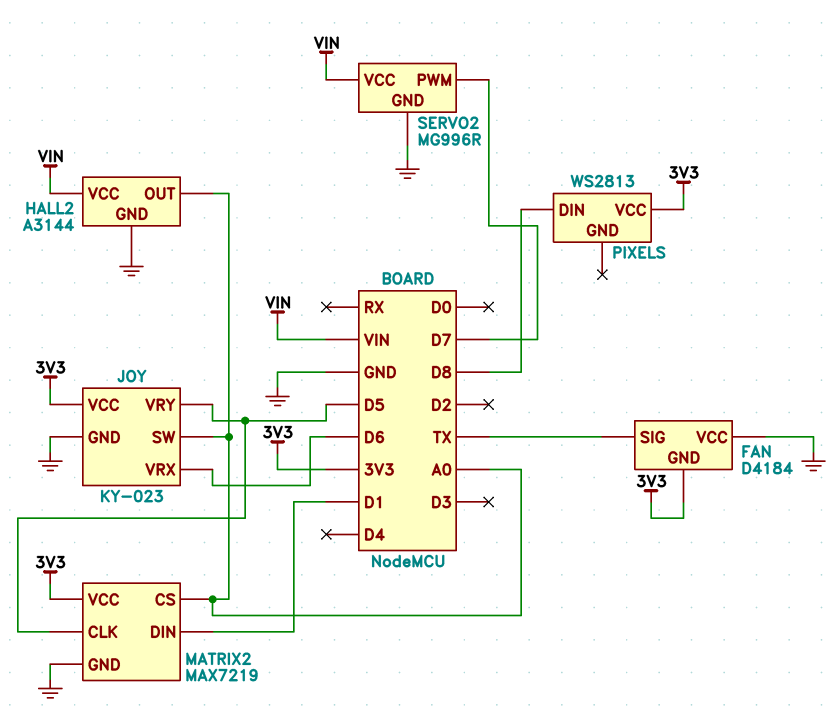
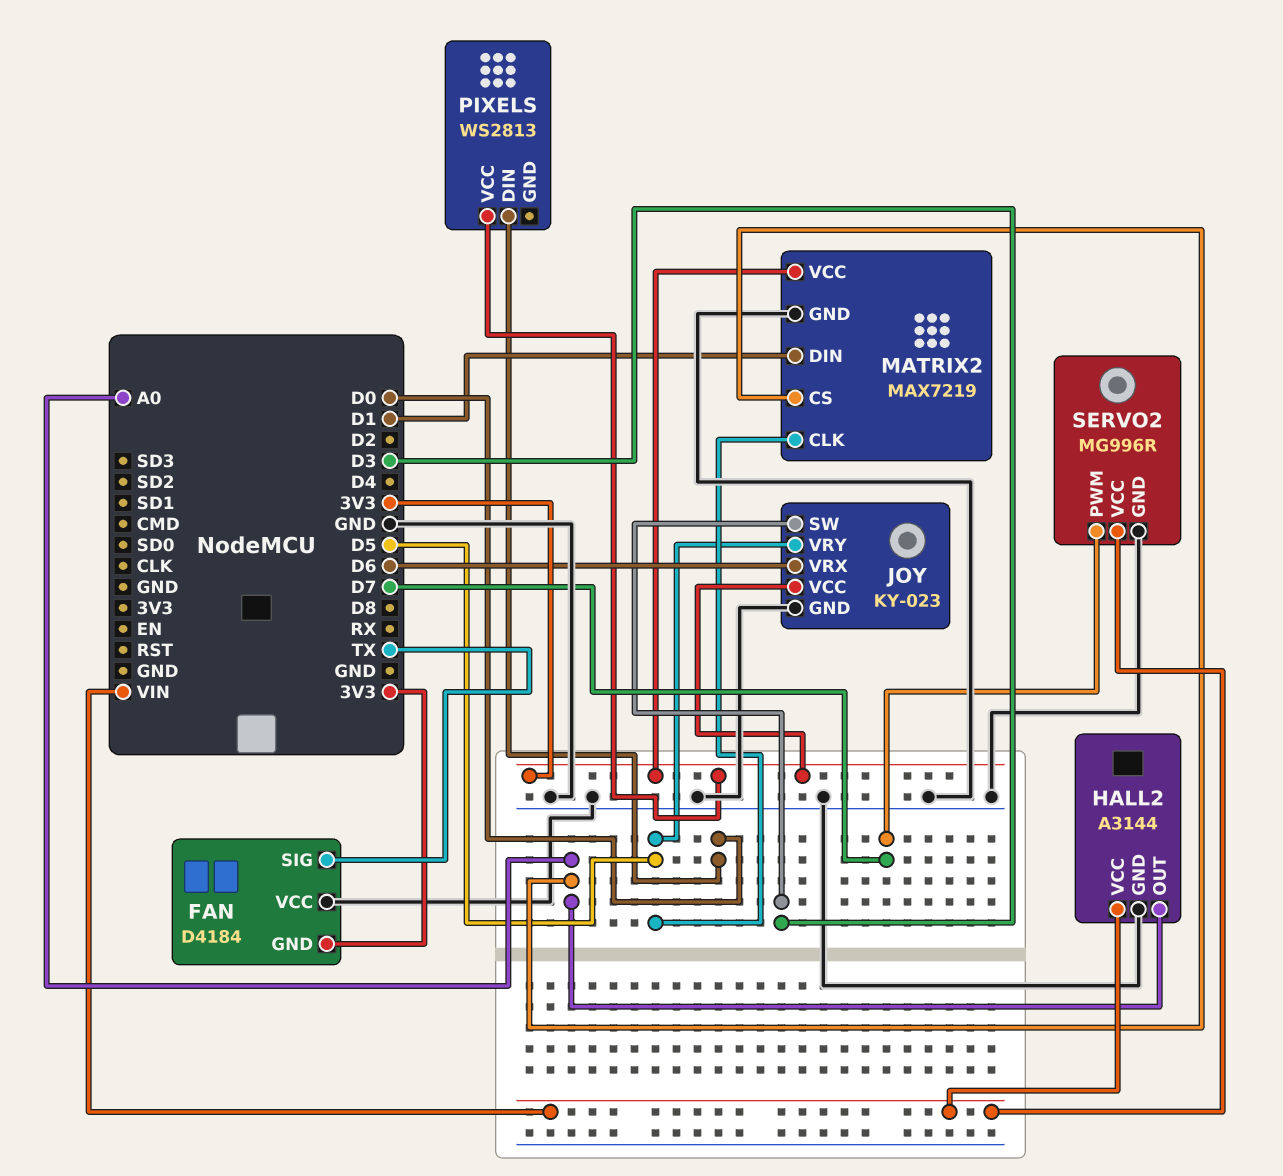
JOY pin SW: A0 -> D3
PIXELS pin DIN: D8 -> D0

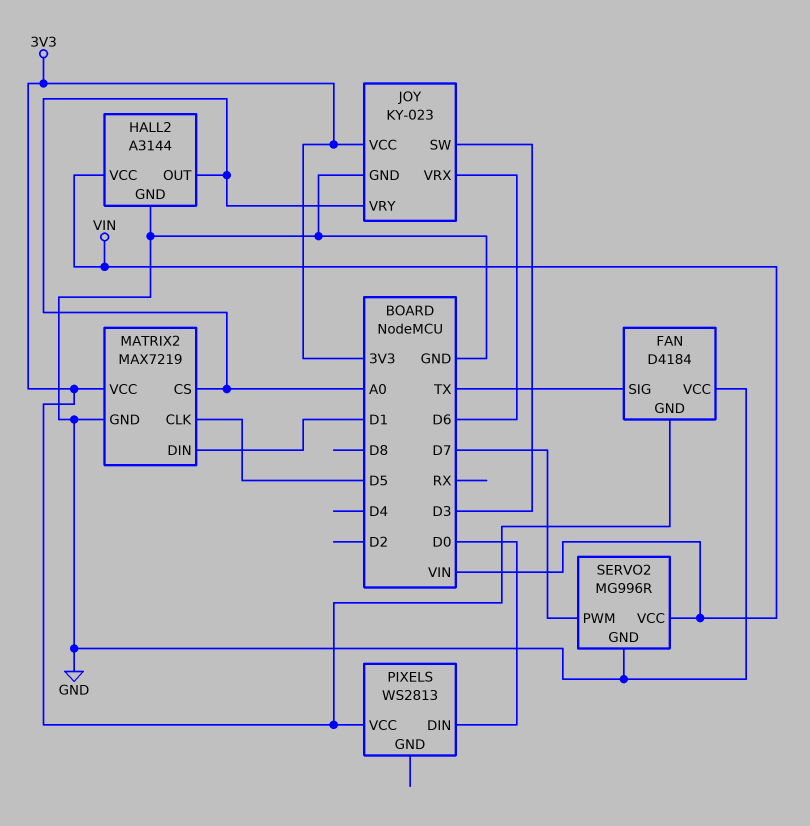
JOY pin VRY: D5 -> A0

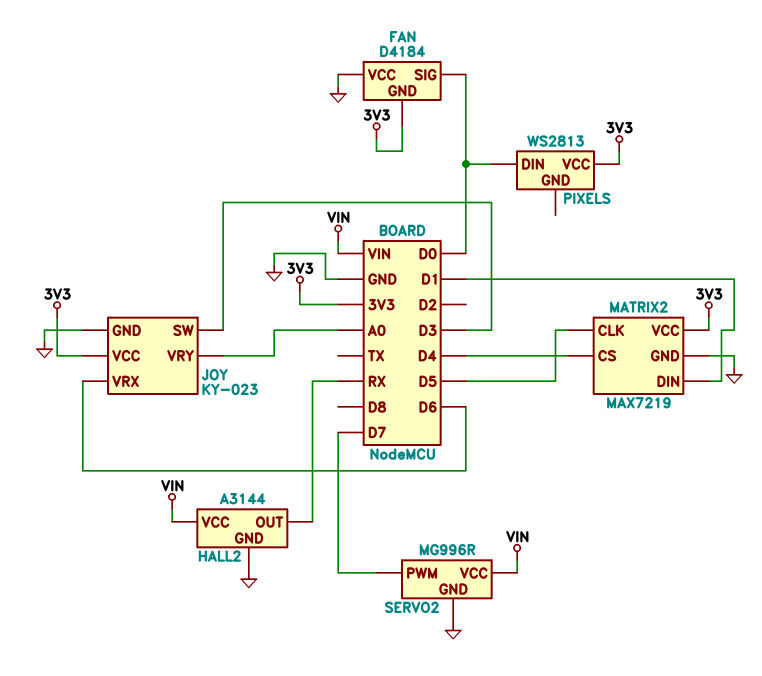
FAN pin SIG: TX -> D0
HALL2 pin OUT: A0 -> RX
MATRIX2 pin CS: A0 -> D4

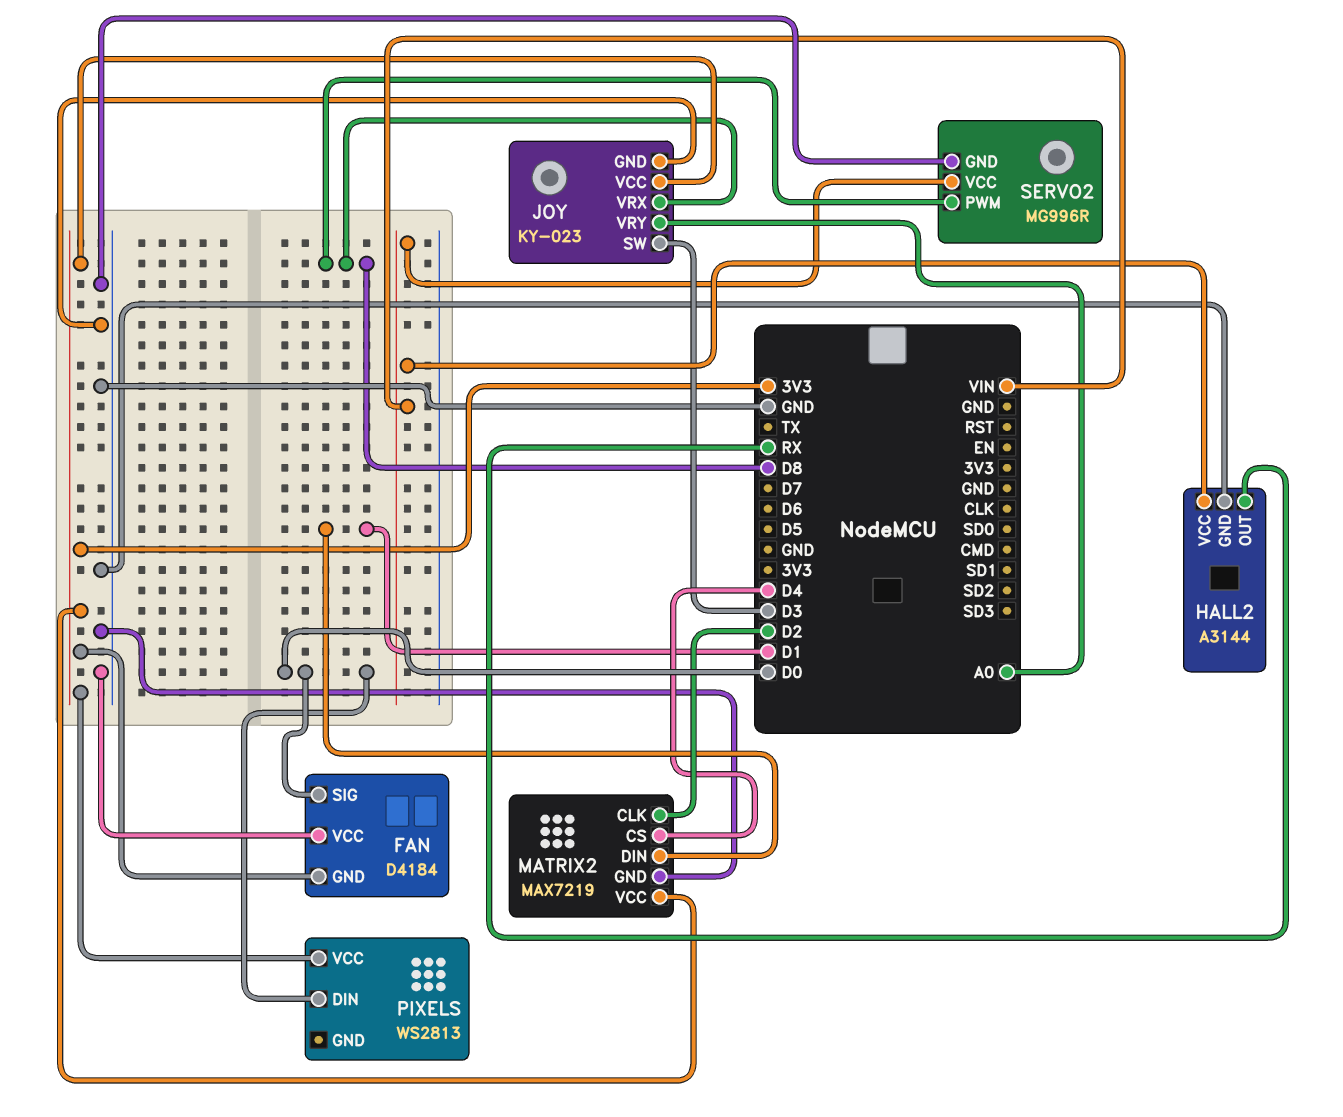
JOY pin VRX: D6 -> D8
MATRIX2 pin CLK: D5 -> D2
SERVO2 pin PWM: D7 -> D8

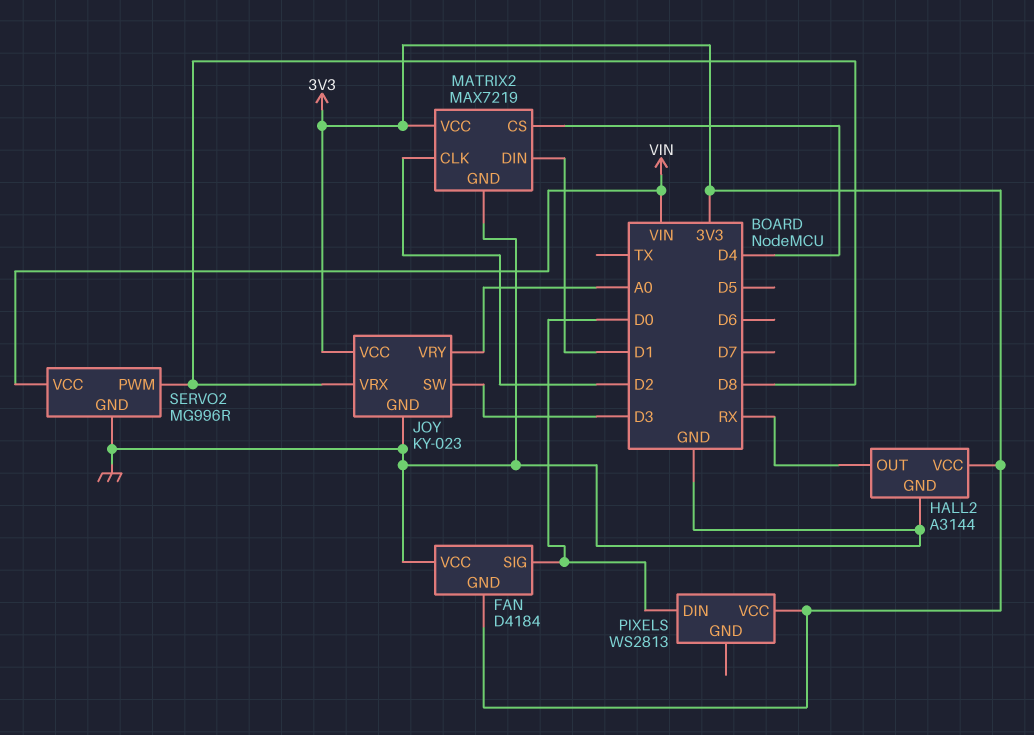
HALL2 pin VCC: VIN -> 3V3

